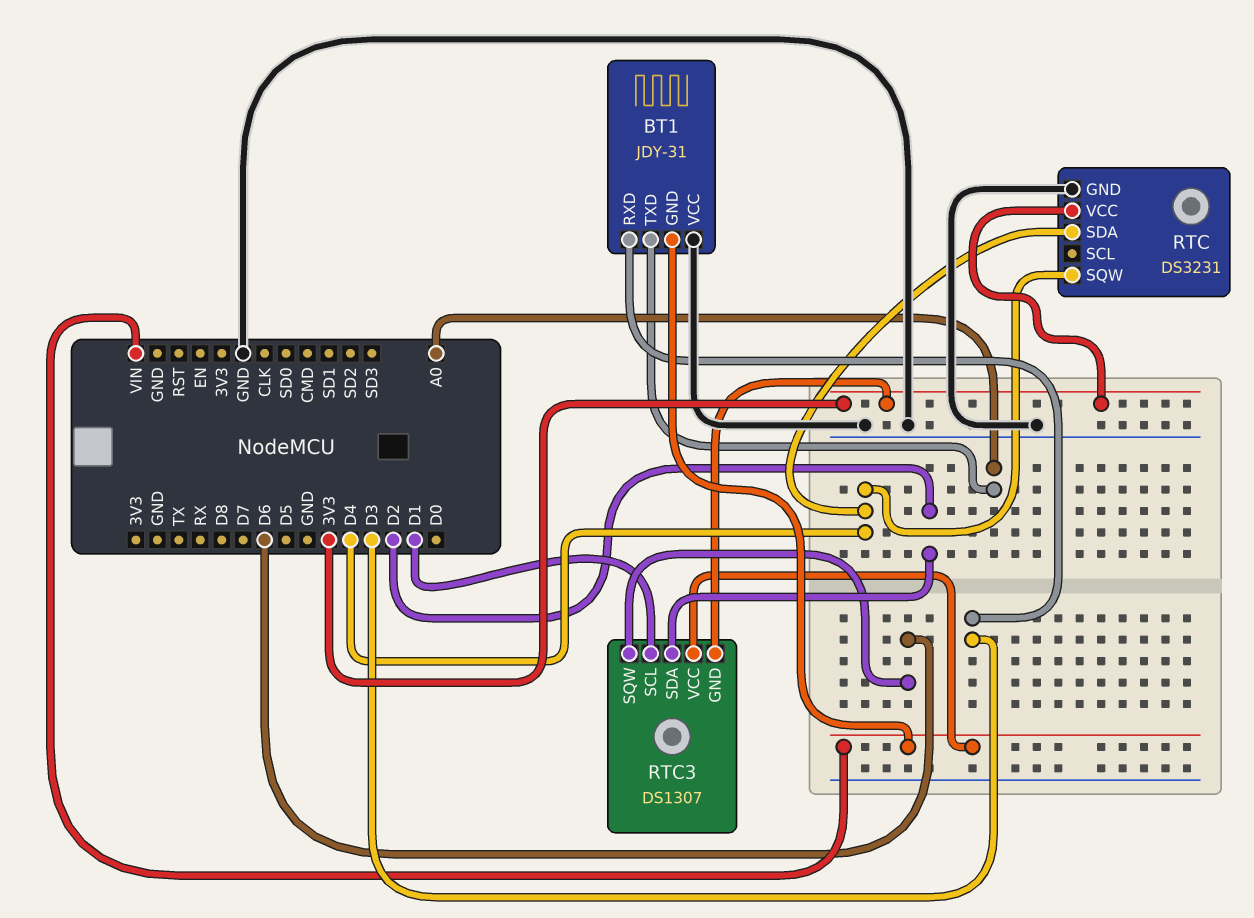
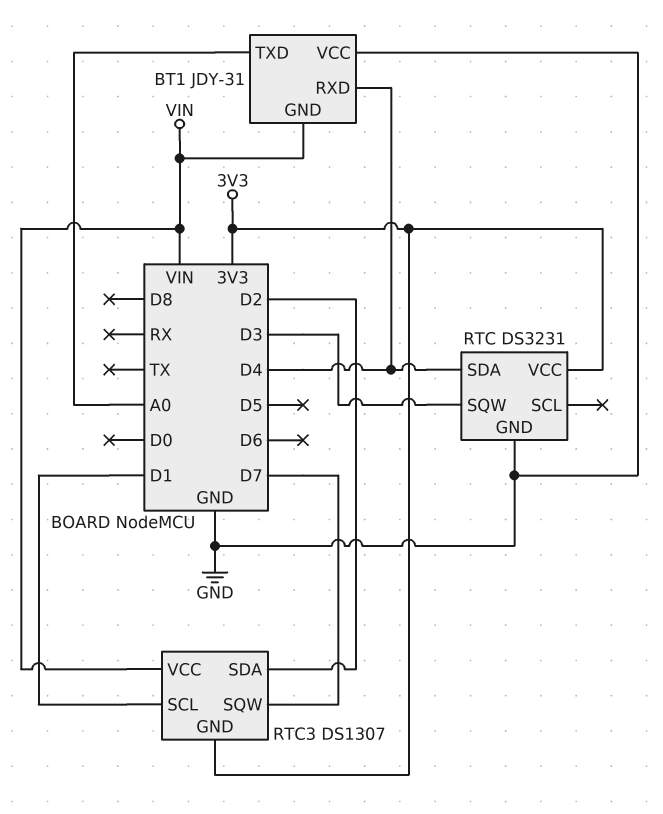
BT1 pin RXD: D3 -> D4
RTC pin SQW: D4 -> D3
RTC3 pin SQW: D6 -> D7

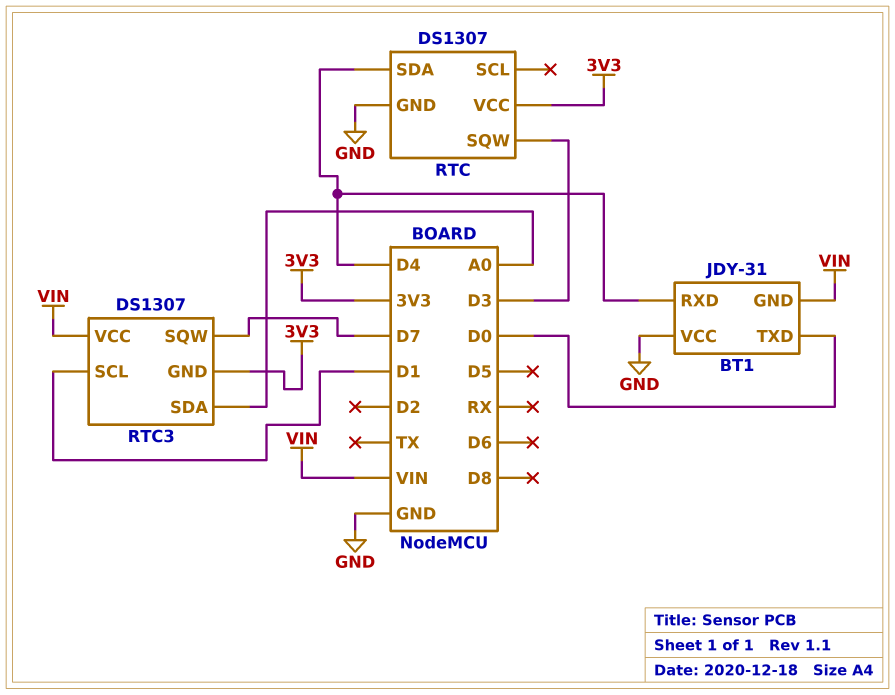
BT1 pin TXD: A0 -> D0
RTC: DS3231 -> DS1307
RTC3 pin SDA: D2 -> A0

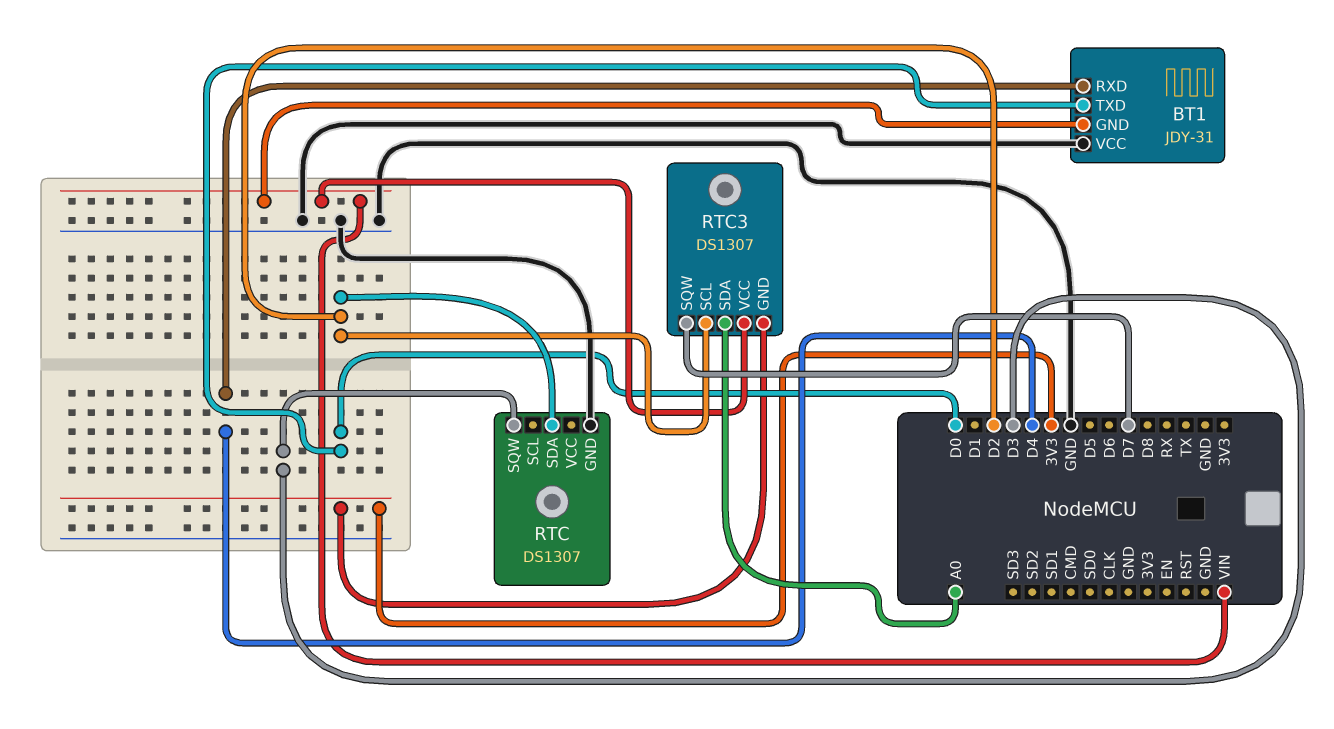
RTC pin SDA: D4 -> D2
RTC pin VCC: 3V3 -> none
RTC3 pin SCL: D1 -> D2

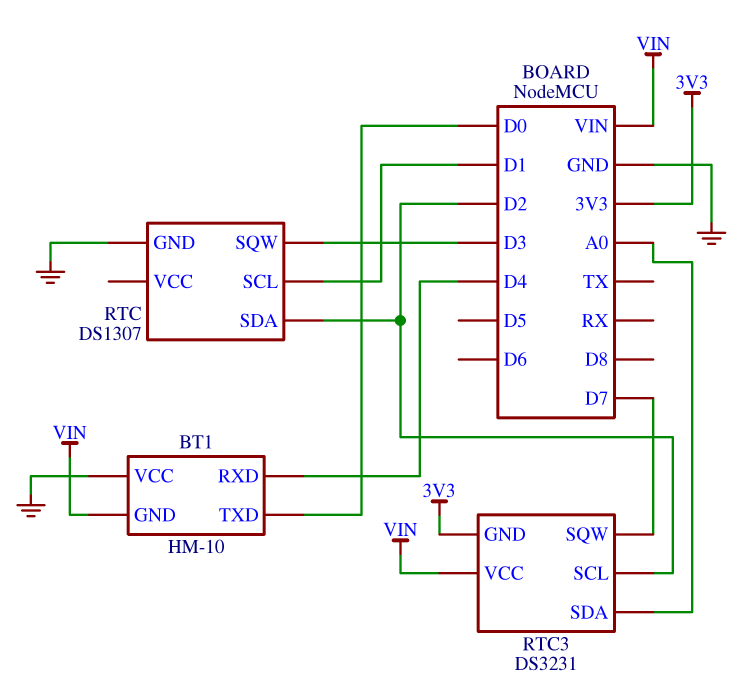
BT1: JDY-31 -> HM-10
RTC pin SCL: none -> D1
RTC3: DS1307 -> DS3231

